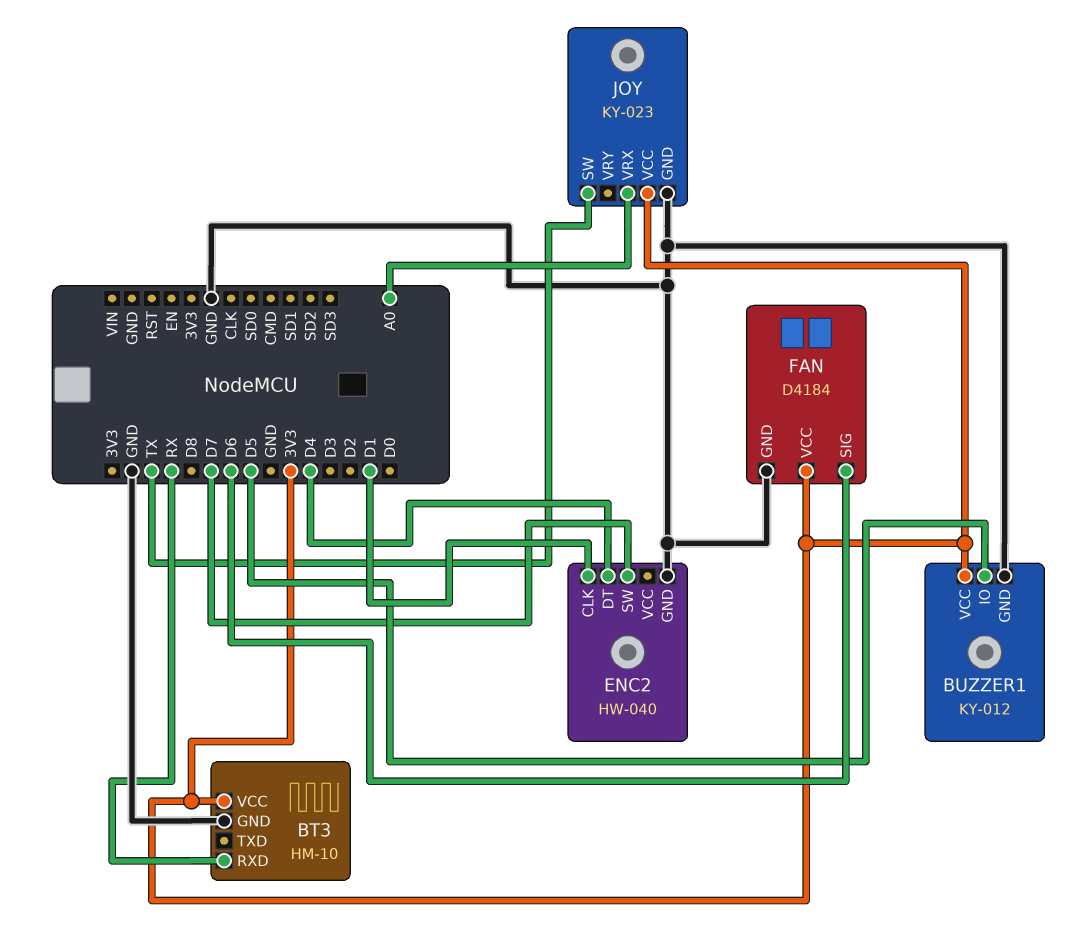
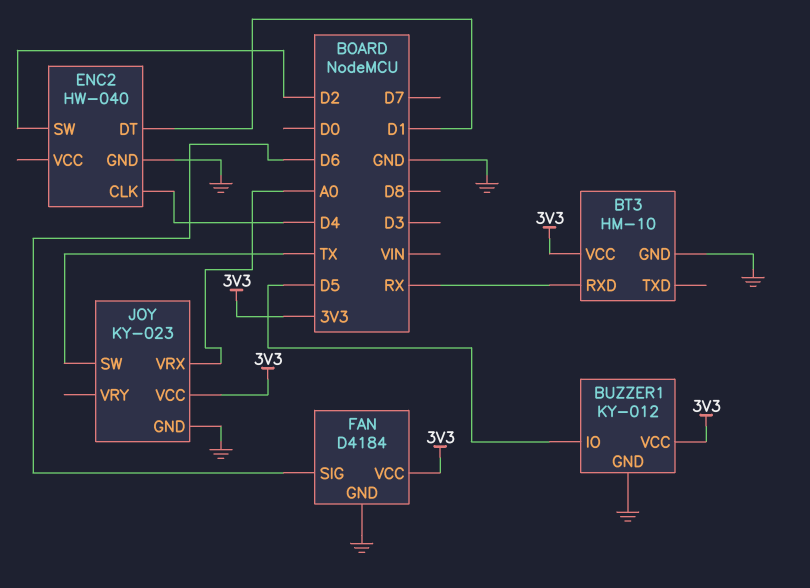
ENC2 pin CLK: D1 -> D4
ENC2 pin DT: D4 -> D1
ENC2 pin SW: D7 -> D2

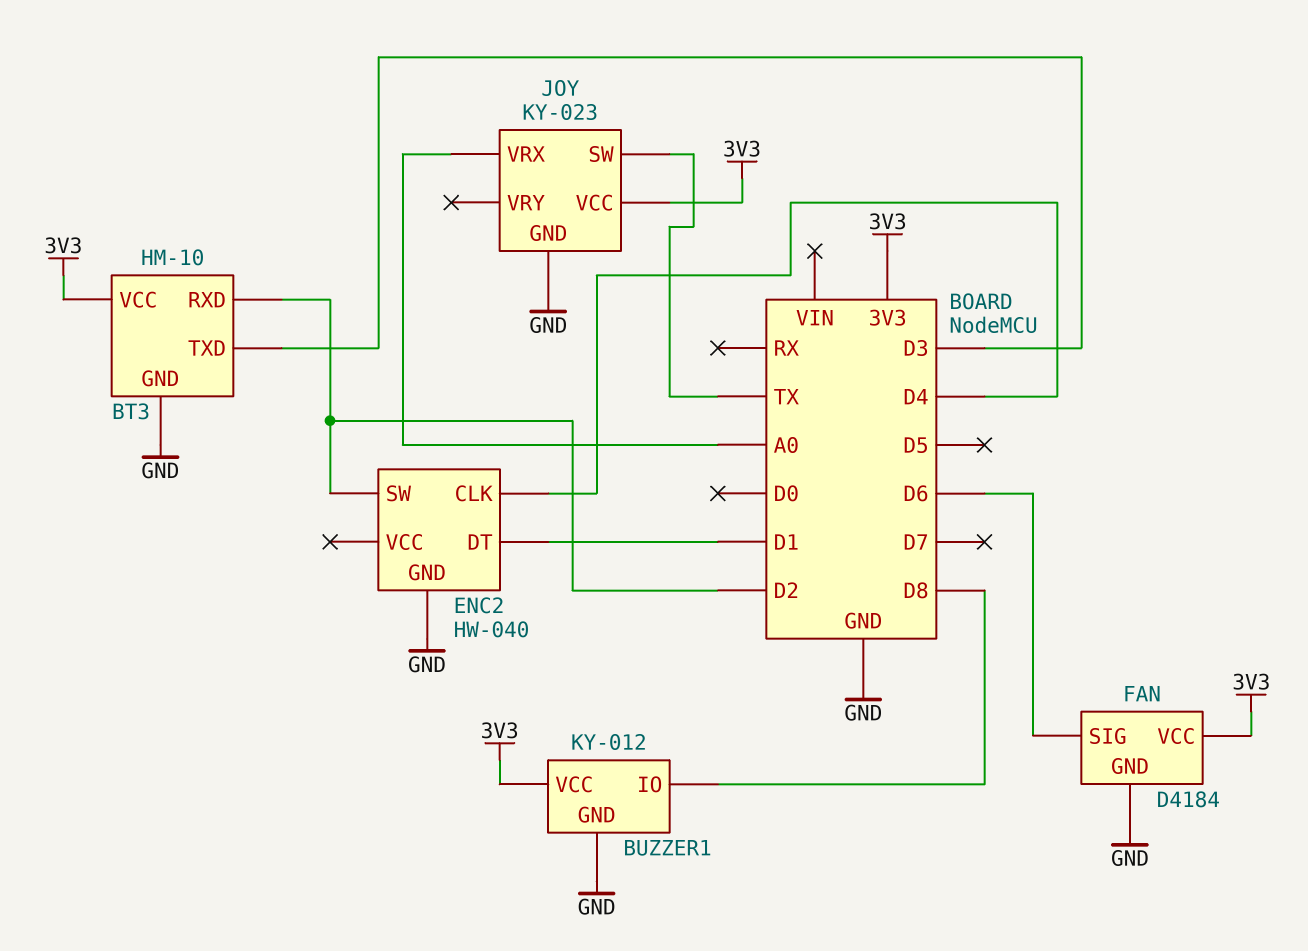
BT3 pin RXD: RX -> D2
BT3 pin TXD: none -> D3
BUZZER1 pin IO: D5 -> D8

